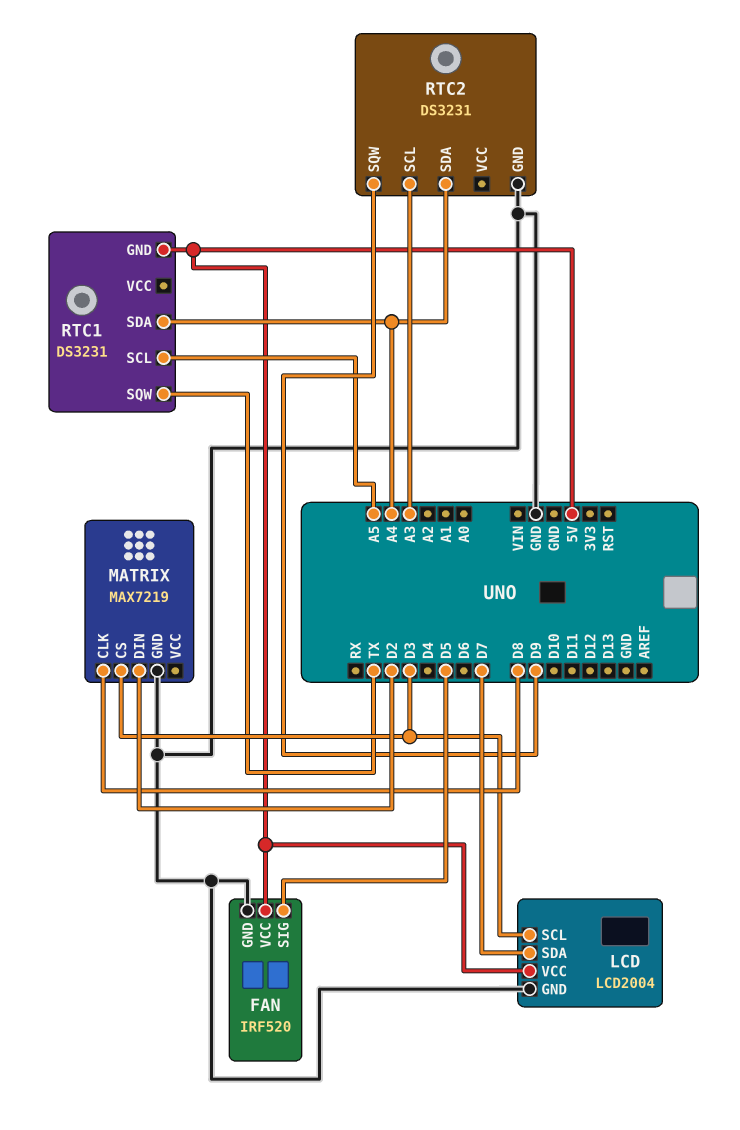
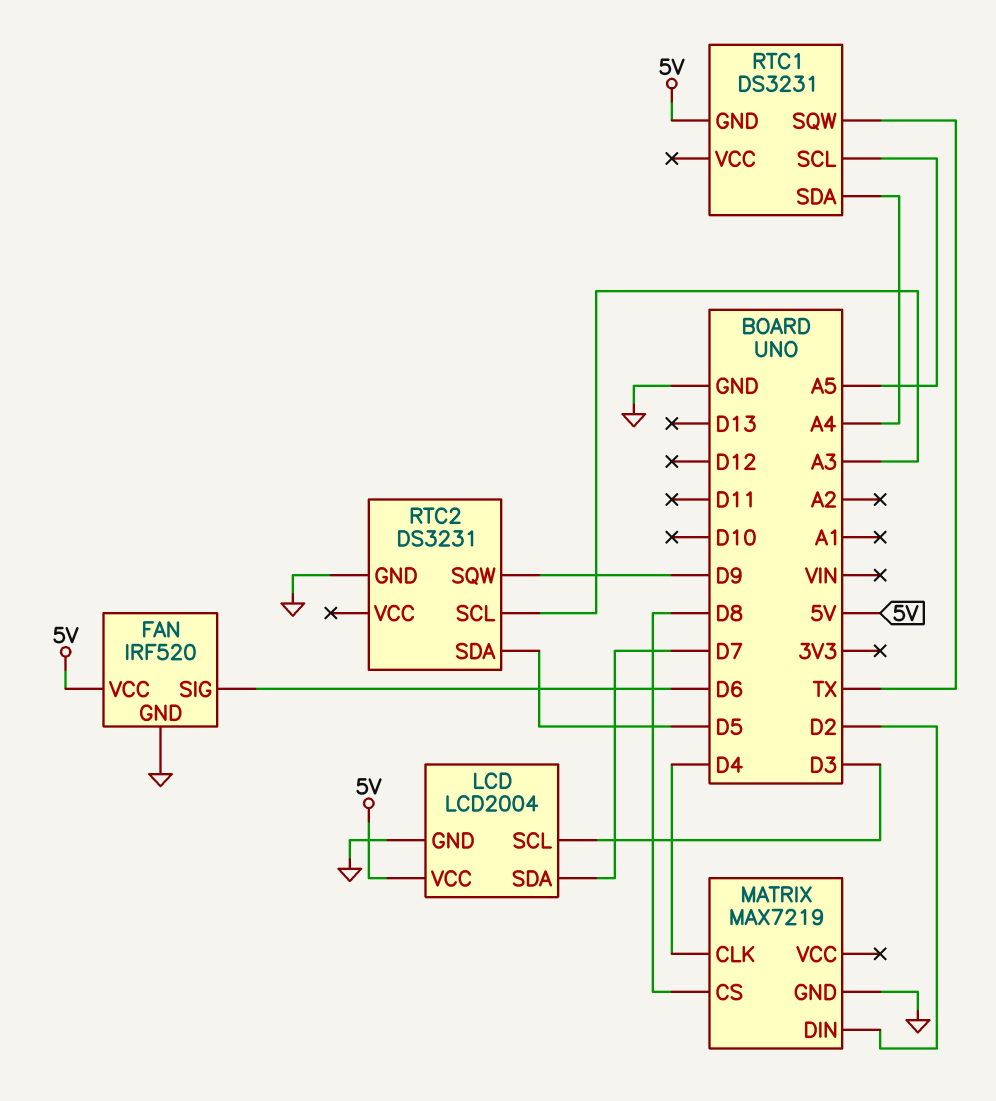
FAN pin SIG: D5 -> D6
MATRIX pin CLK: D8 -> D4
MATRIX pin CS: D3 -> D8
RTC2 pin SDA: A4 -> D5

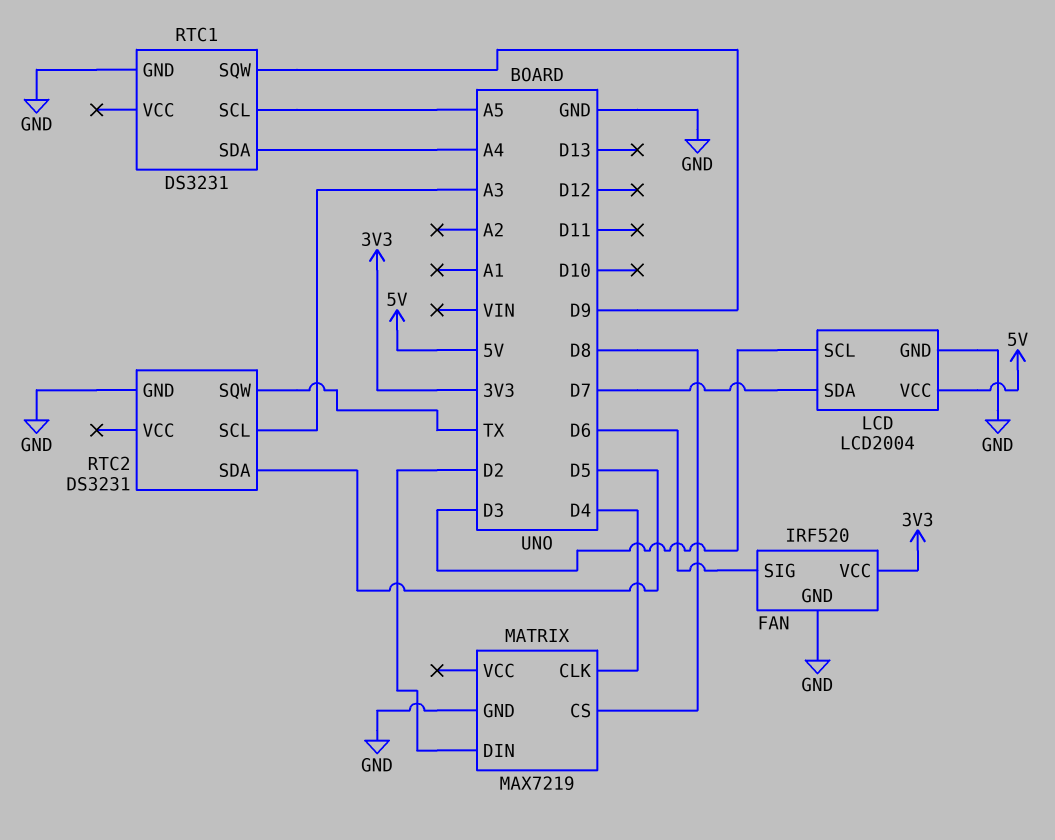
FAN pin VCC: 5V -> 3V3
RTC1 pin GND: 5V -> GND
RTC1 pin SQW: TX -> D9
RTC2 pin SQW: D9 -> TX

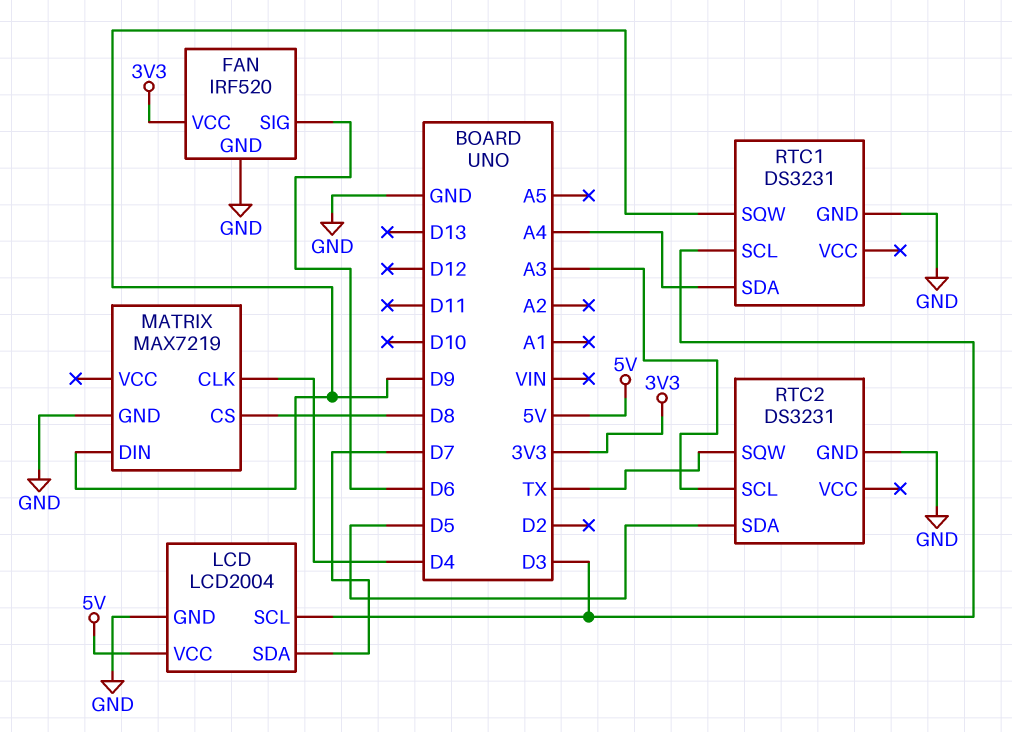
MATRIX pin DIN: D2 -> D9
RTC1 pin SCL: A5 -> D3

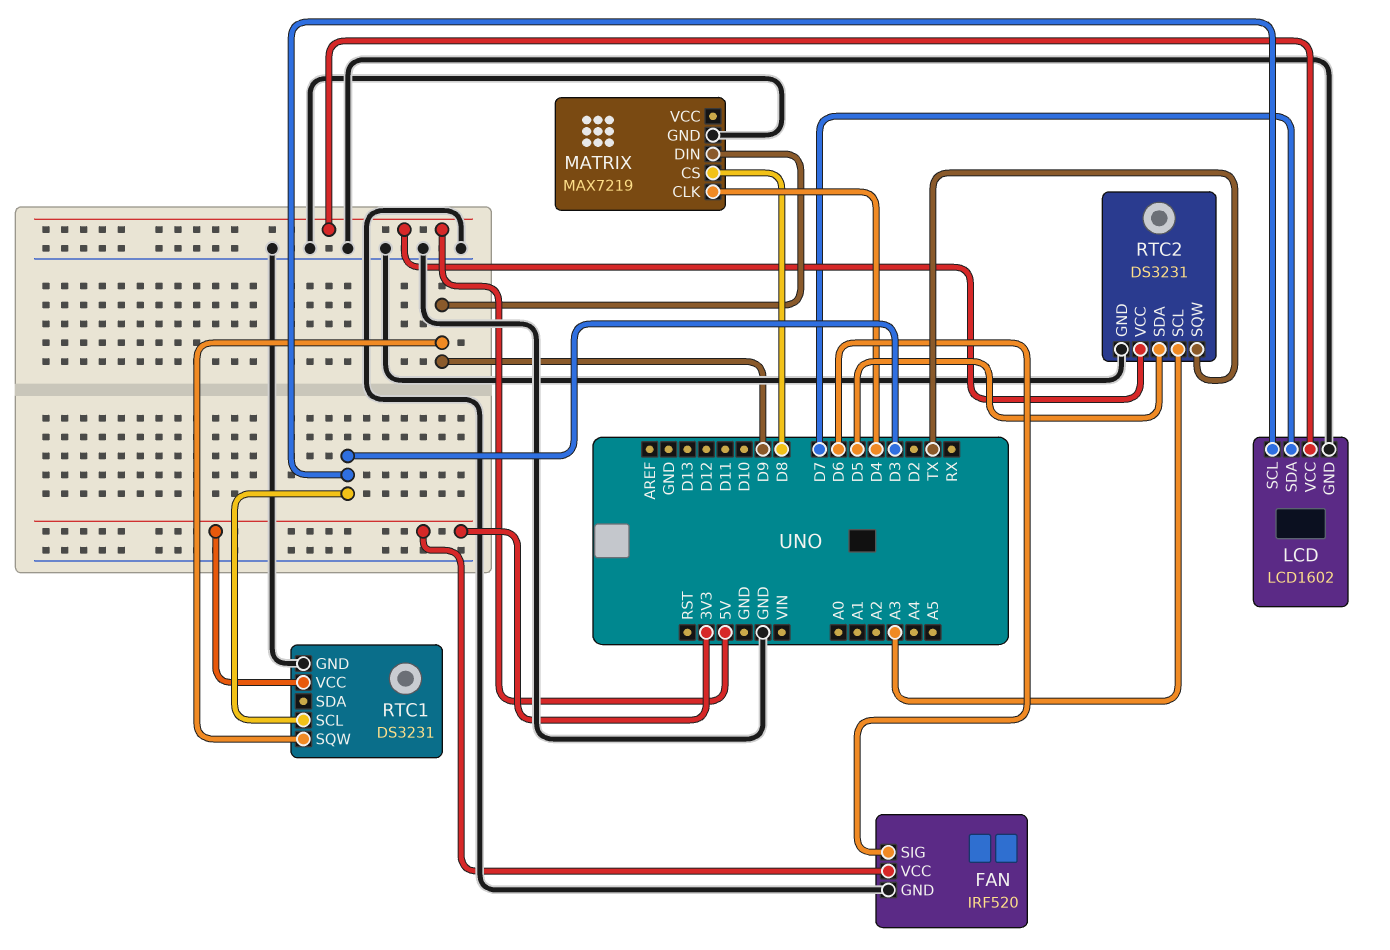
LCD: LCD2004 -> LCD1602
RTC1 pin SDA: A4 -> none
RTC1 pin VCC: none -> 3V3
RTC2 pin VCC: none -> 5V

